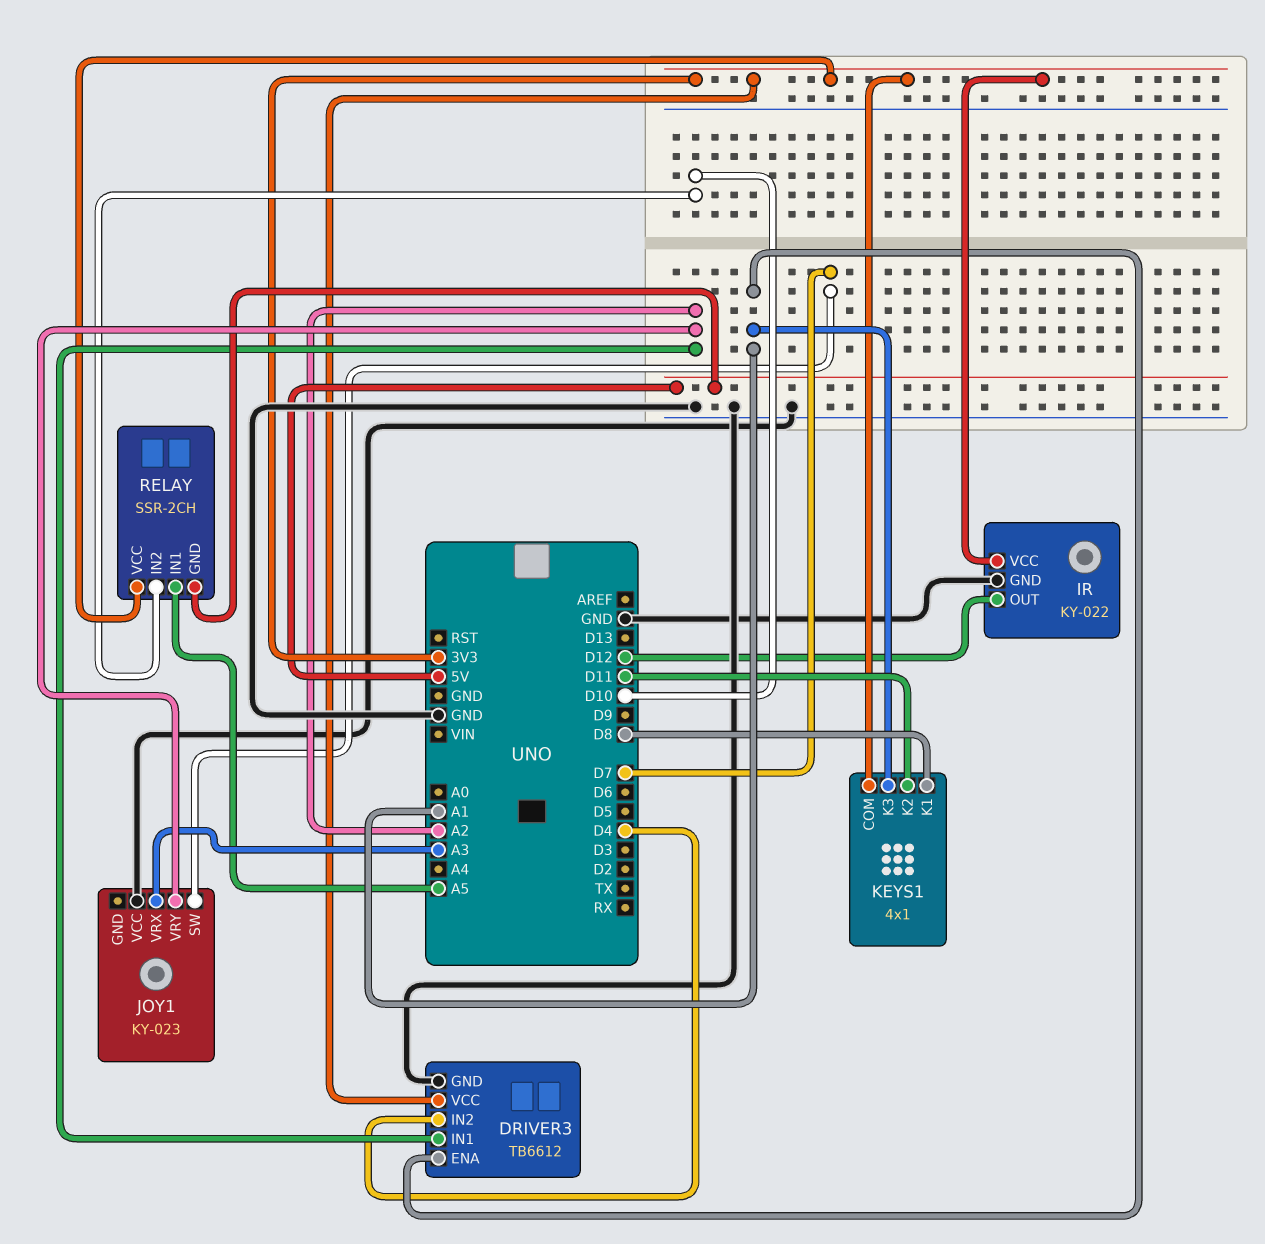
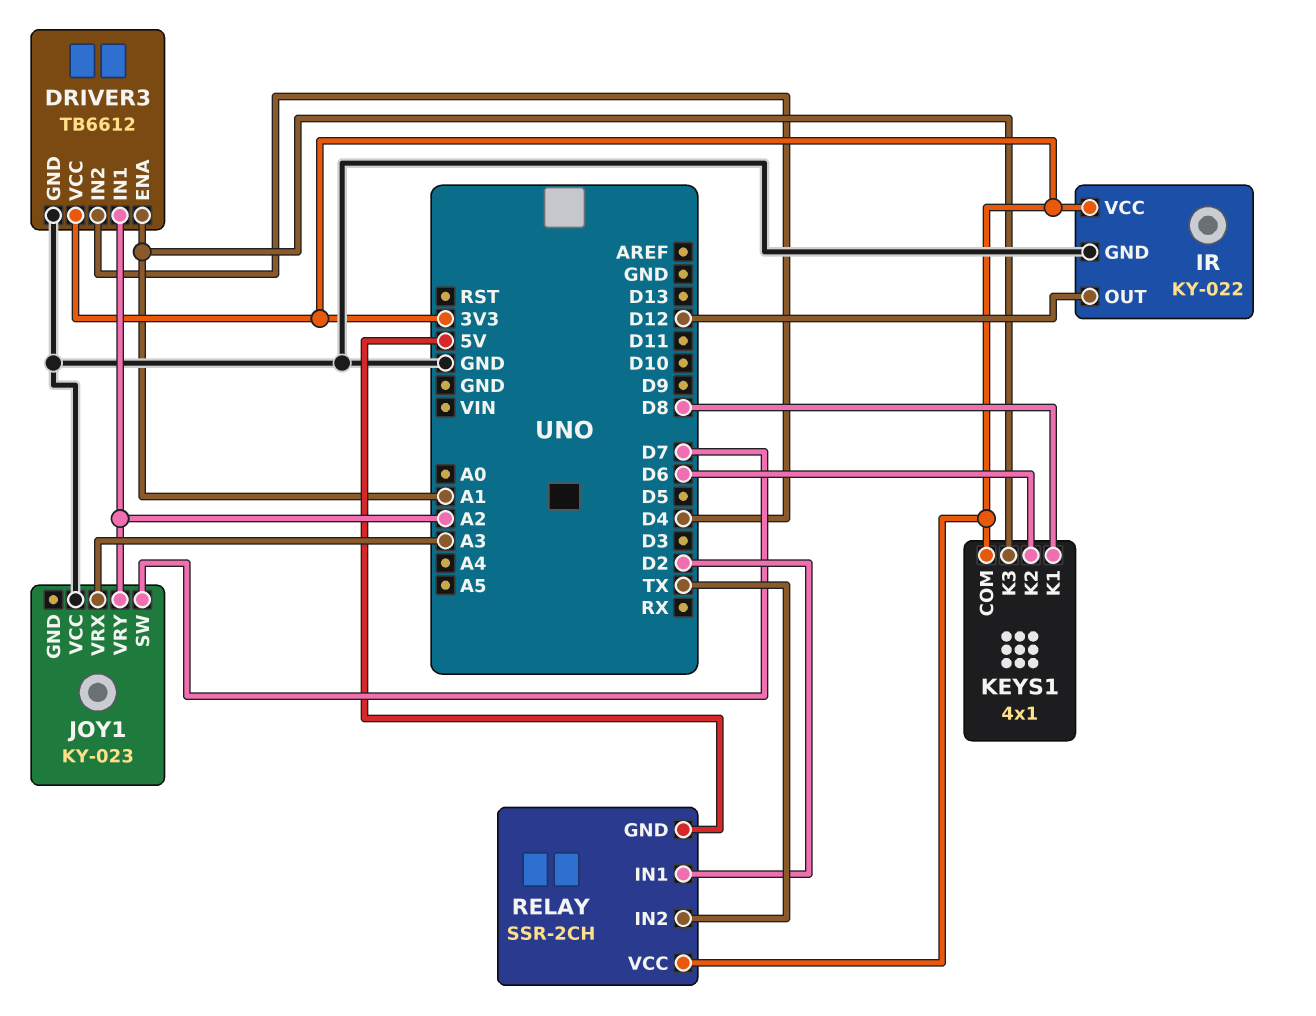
KEYS1 pin K2: D11 -> D6
RELAY pin IN1: A5 -> D2
RELAY pin IN2: D10 -> TX

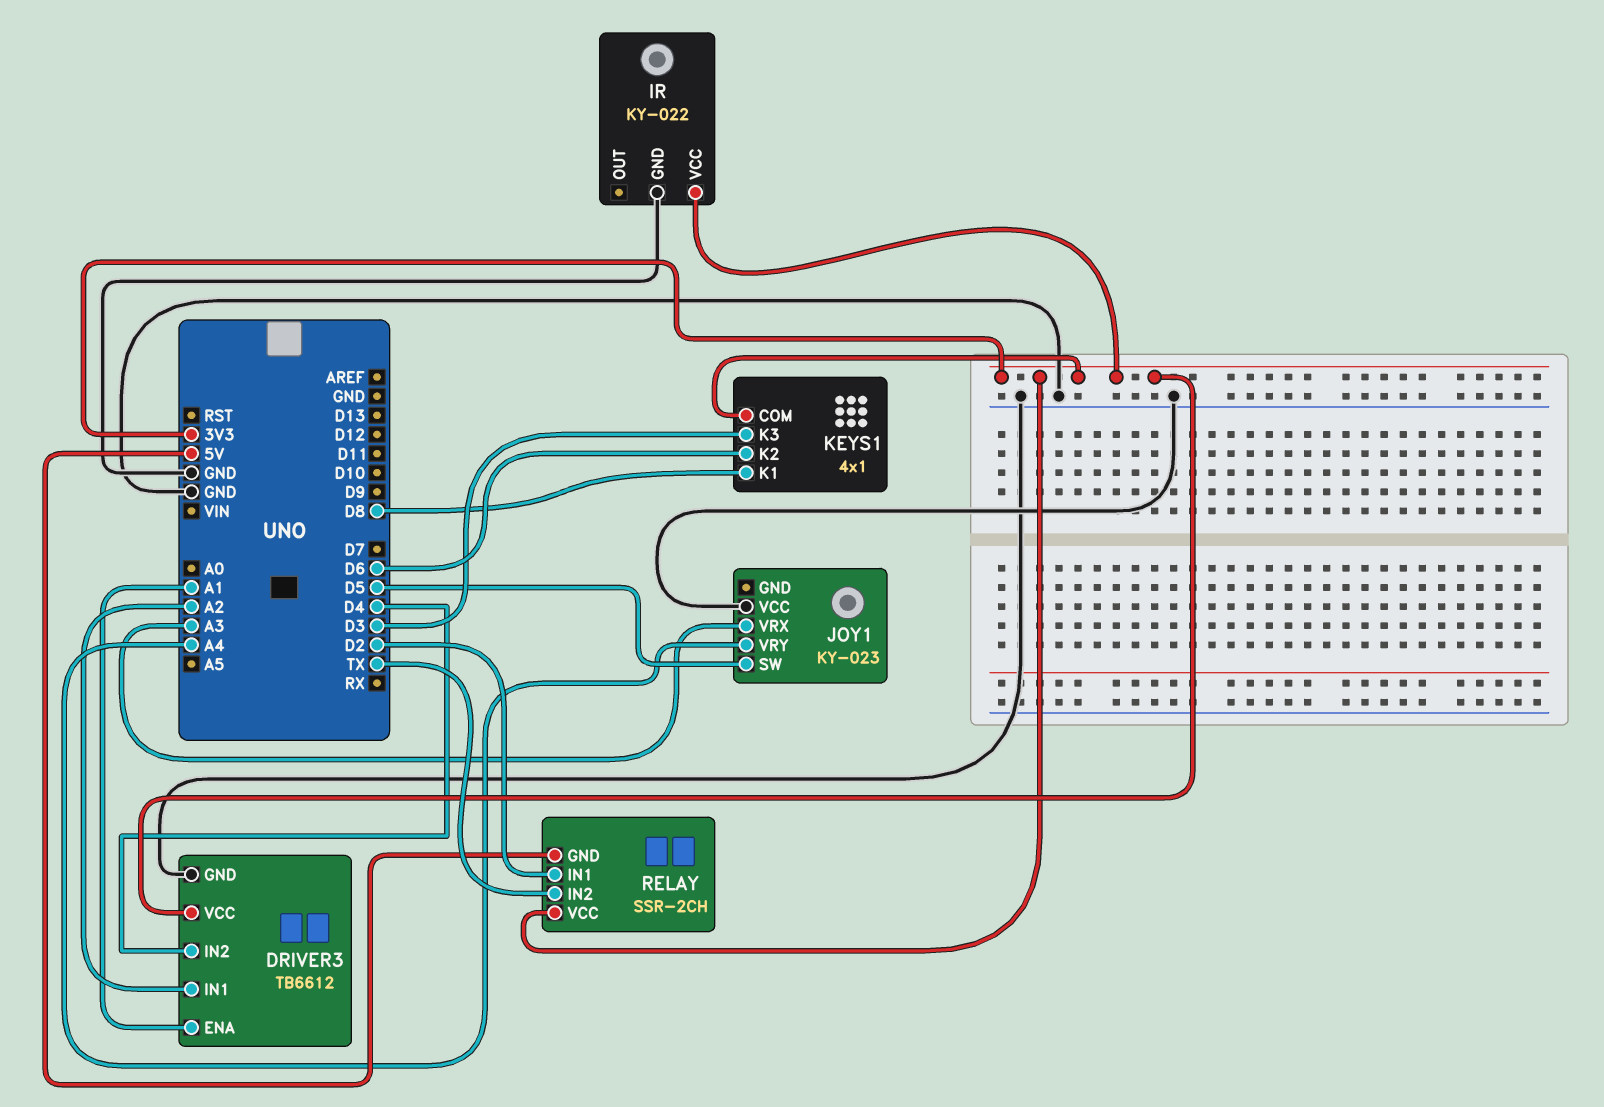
IR pin OUT: D12 -> none
JOY1 pin SW: D7 -> D5
JOY1 pin VRY: A2 -> A4
KEYS1 pin K3: A1 -> D3

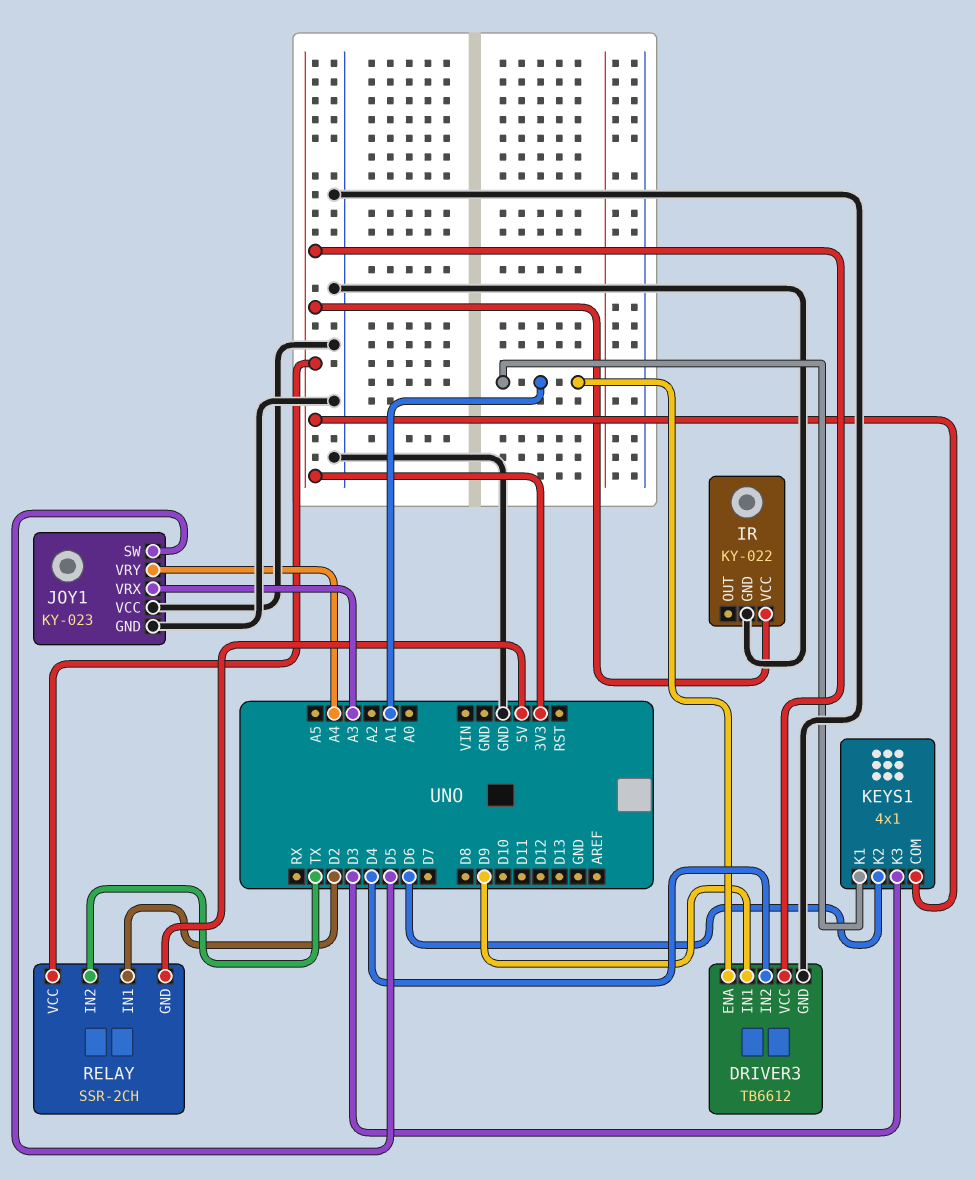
DRIVER3 pin IN1: A2 -> D9
JOY1 pin GND: none -> GND
KEYS1 pin K1: D8 -> A1

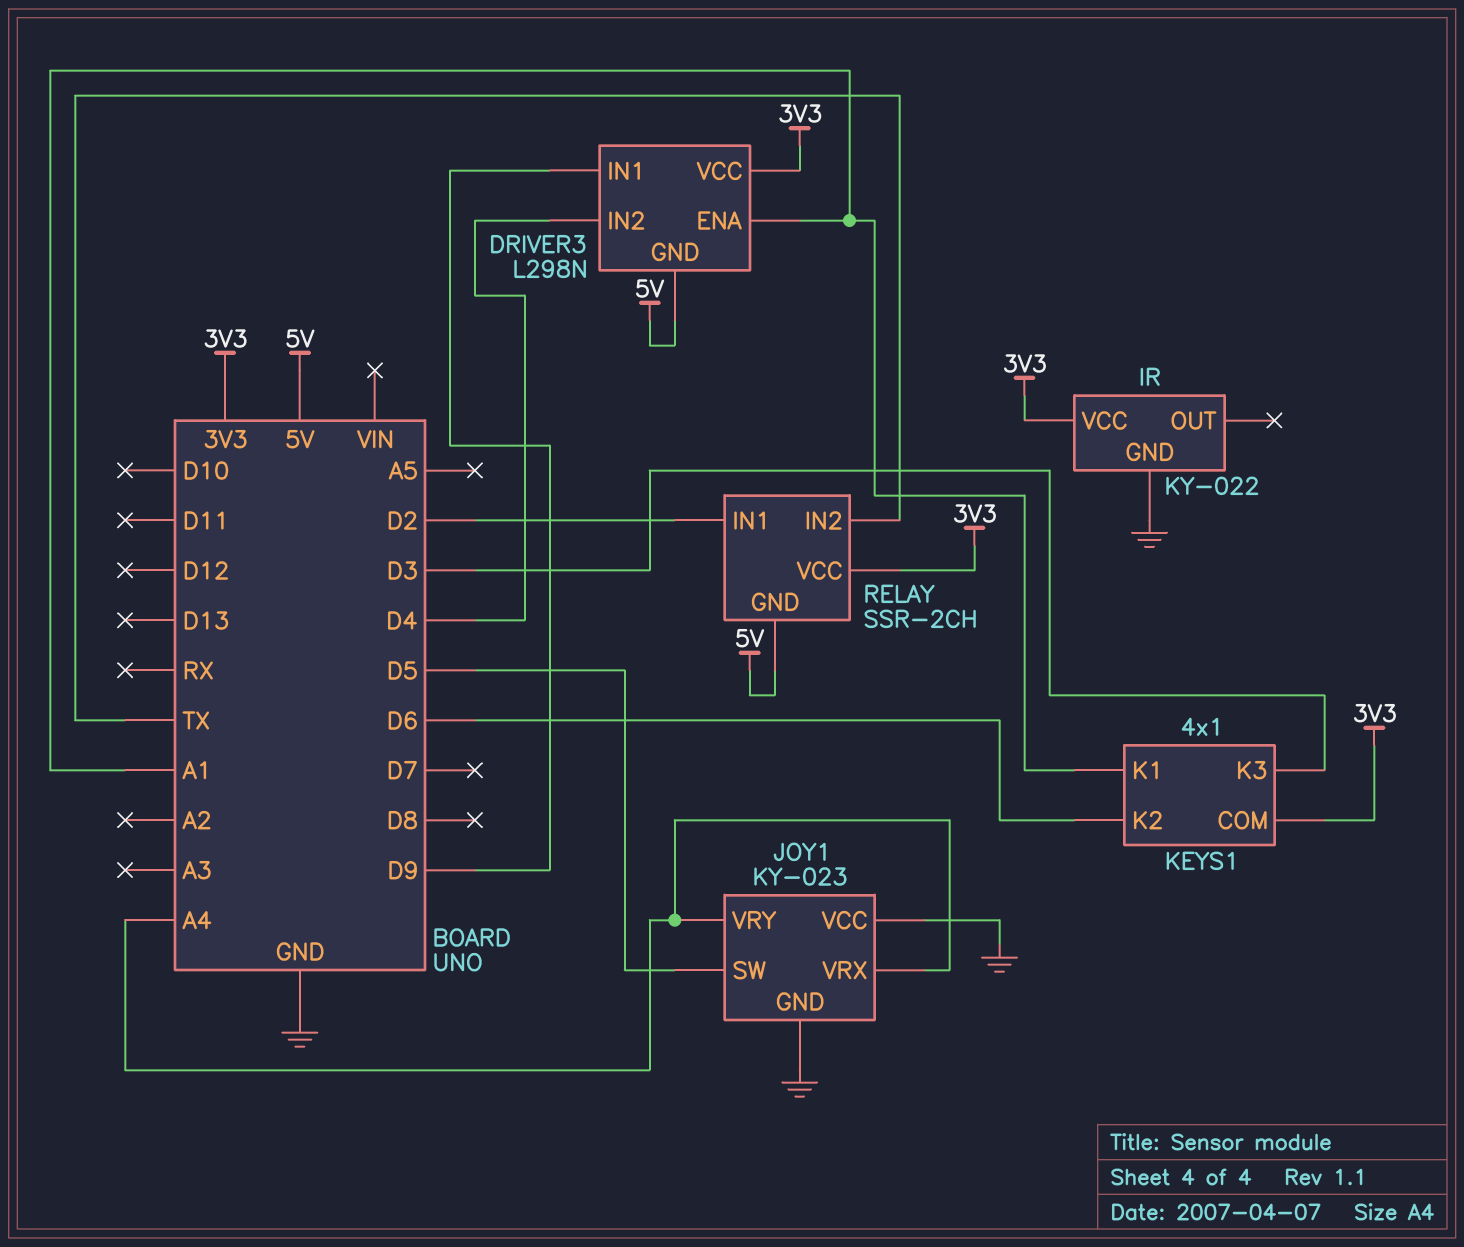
DRIVER3: TB6612 -> L298N
DRIVER3 pin GND: GND -> 5V
JOY1 pin VRX: A3 -> A4

